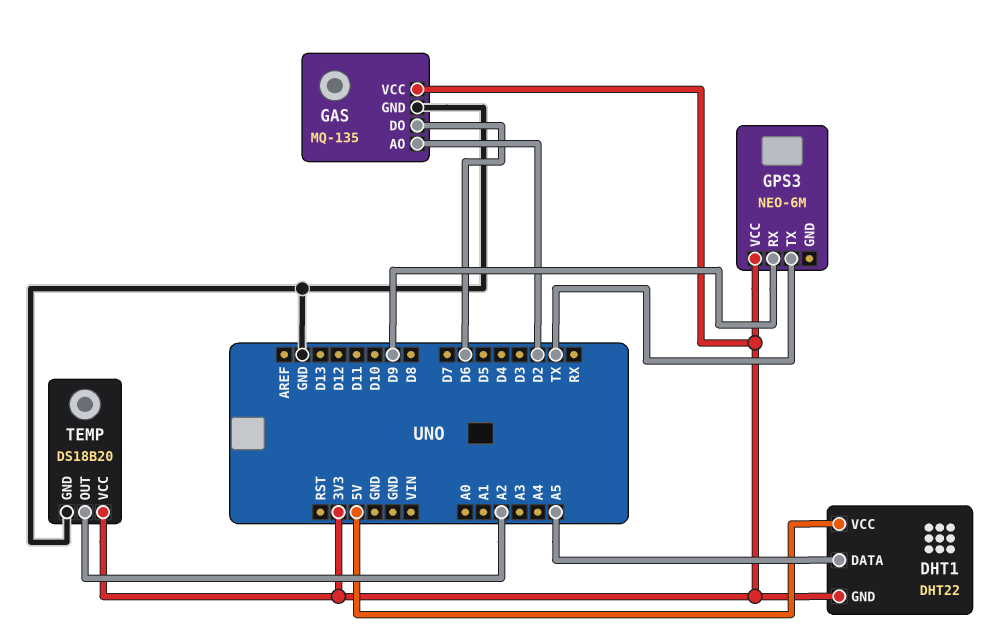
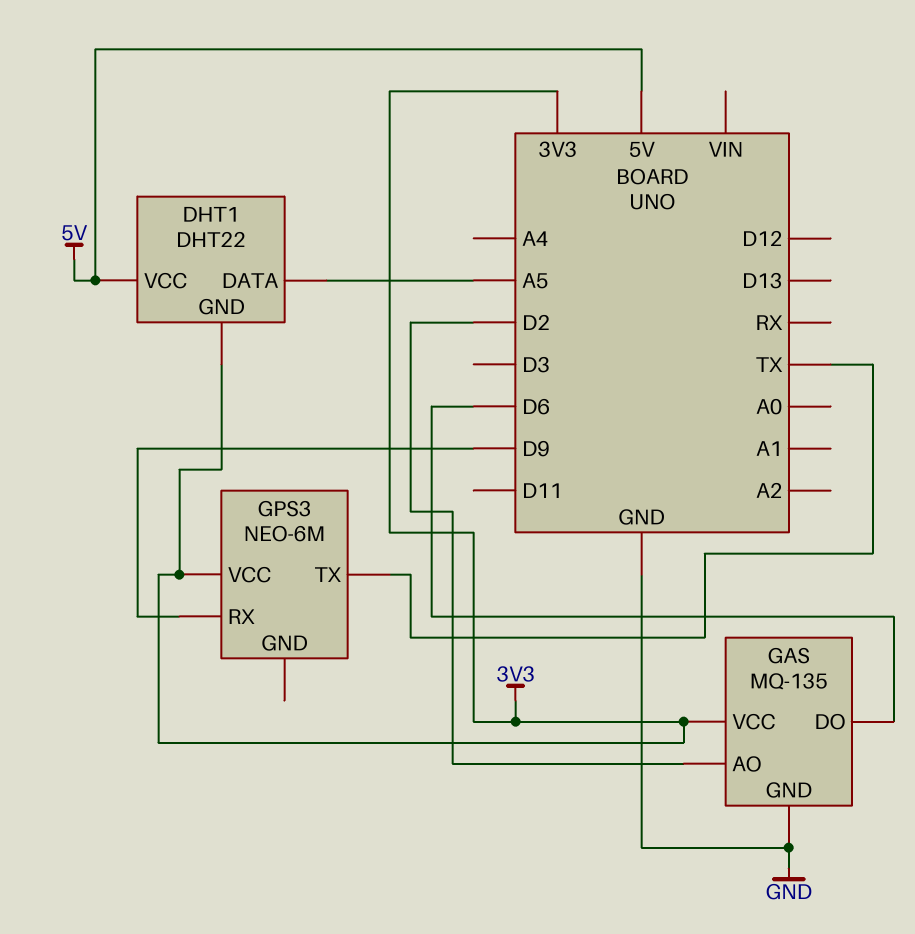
TEMP: DS18B20 -> none
TEMP pin GND: GND -> none
TEMP pin OUT: A2 -> none
TEMP pin VCC: 3V3 -> none

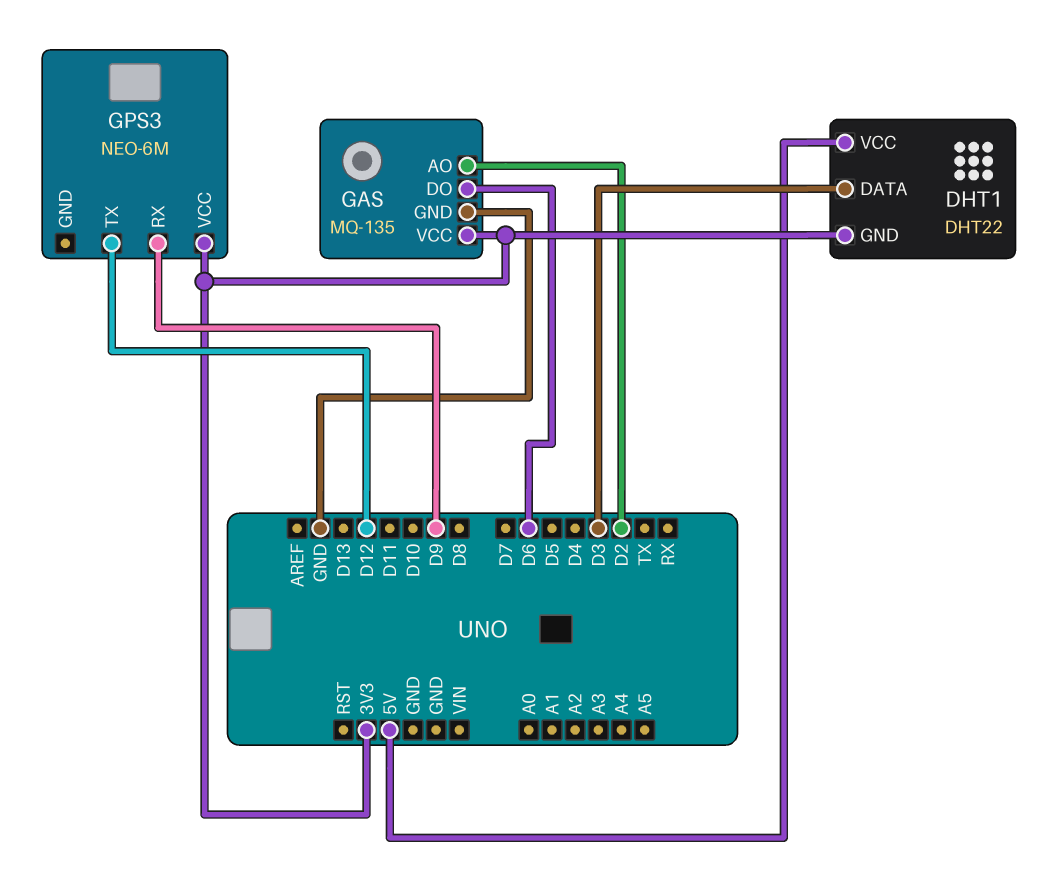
DHT1 pin DATA: A5 -> D3
GPS3 pin TX: TX -> D12

